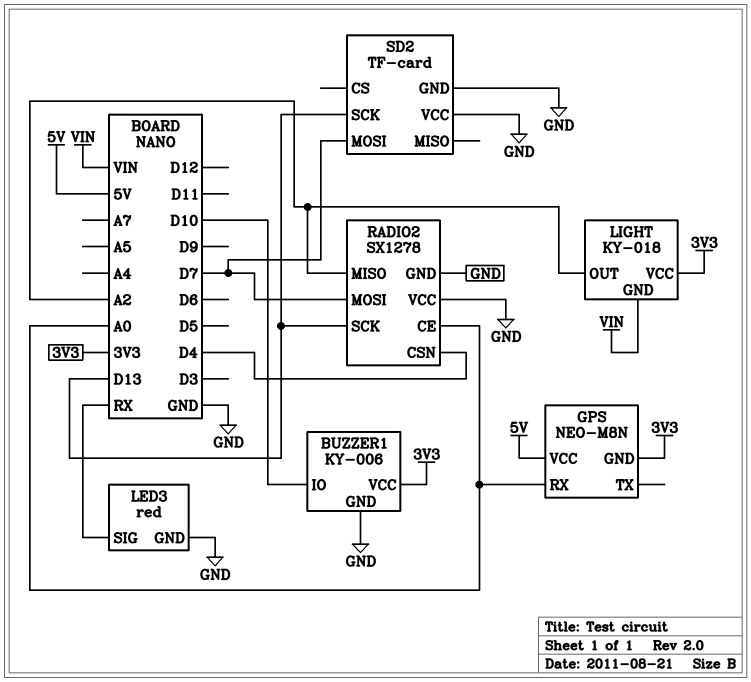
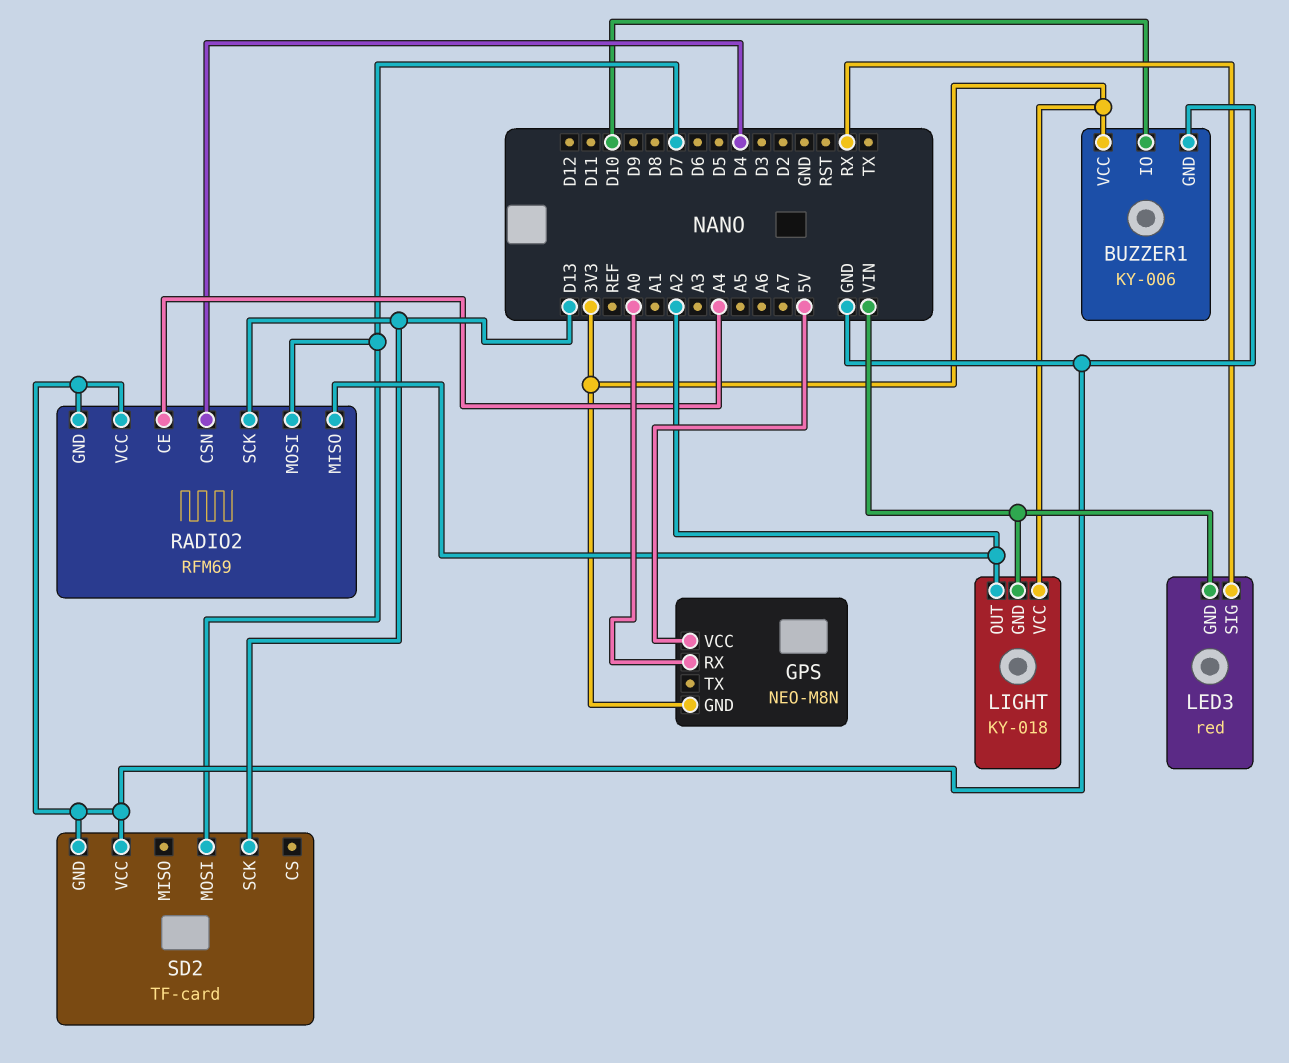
LED3 pin GND: GND -> VIN
RADIO2: SX1278 -> RFM69
RADIO2 pin CE: A0 -> A4

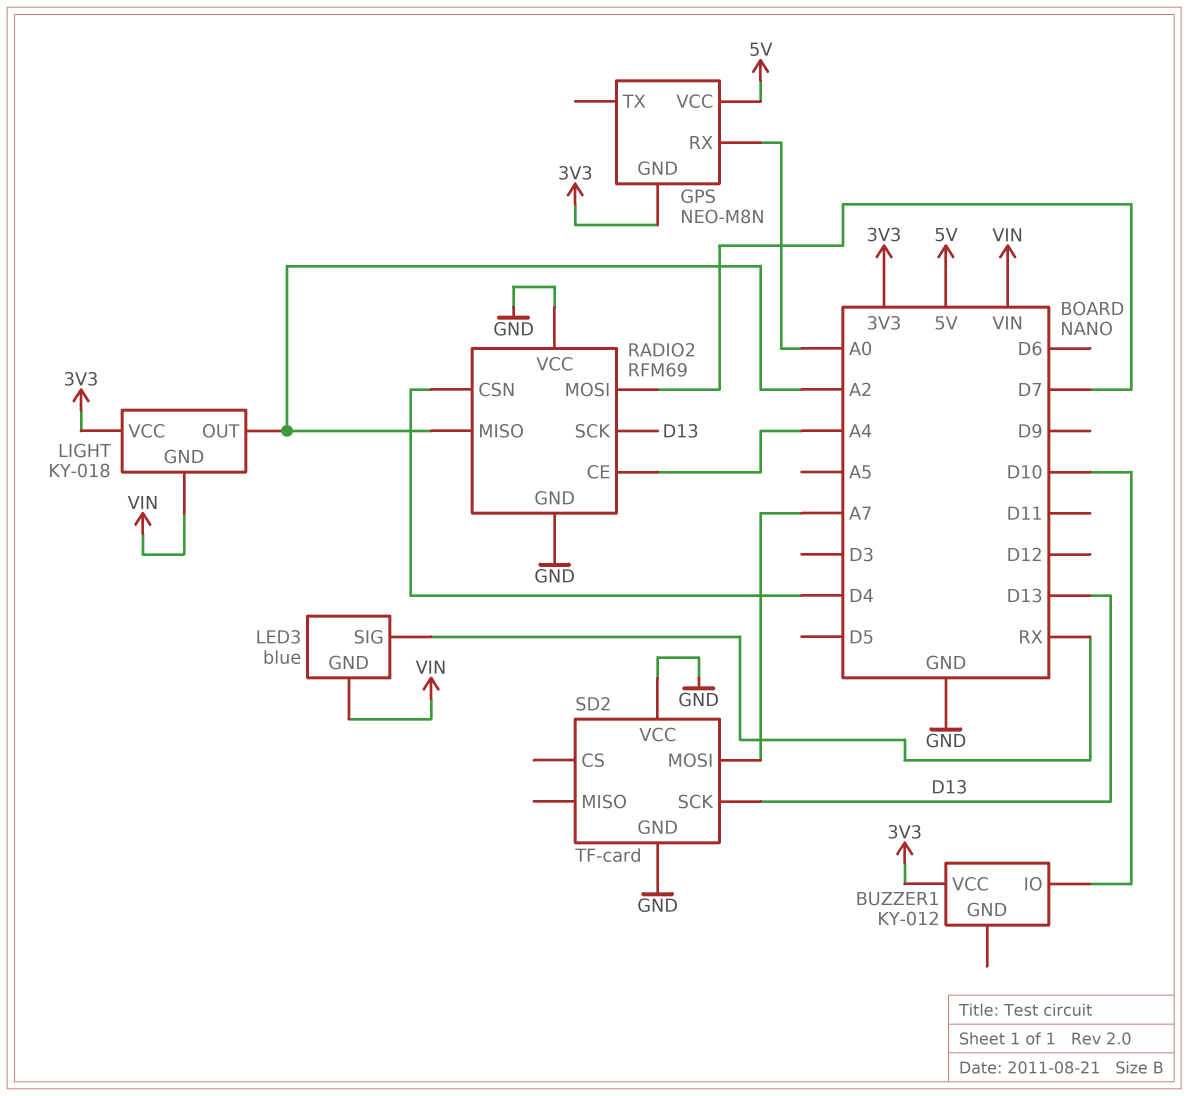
BUZZER1: KY-006 -> KY-012
BUZZER1 pin GND: GND -> none
LED3: red -> blue
SD2 pin MOSI: D7 -> A7

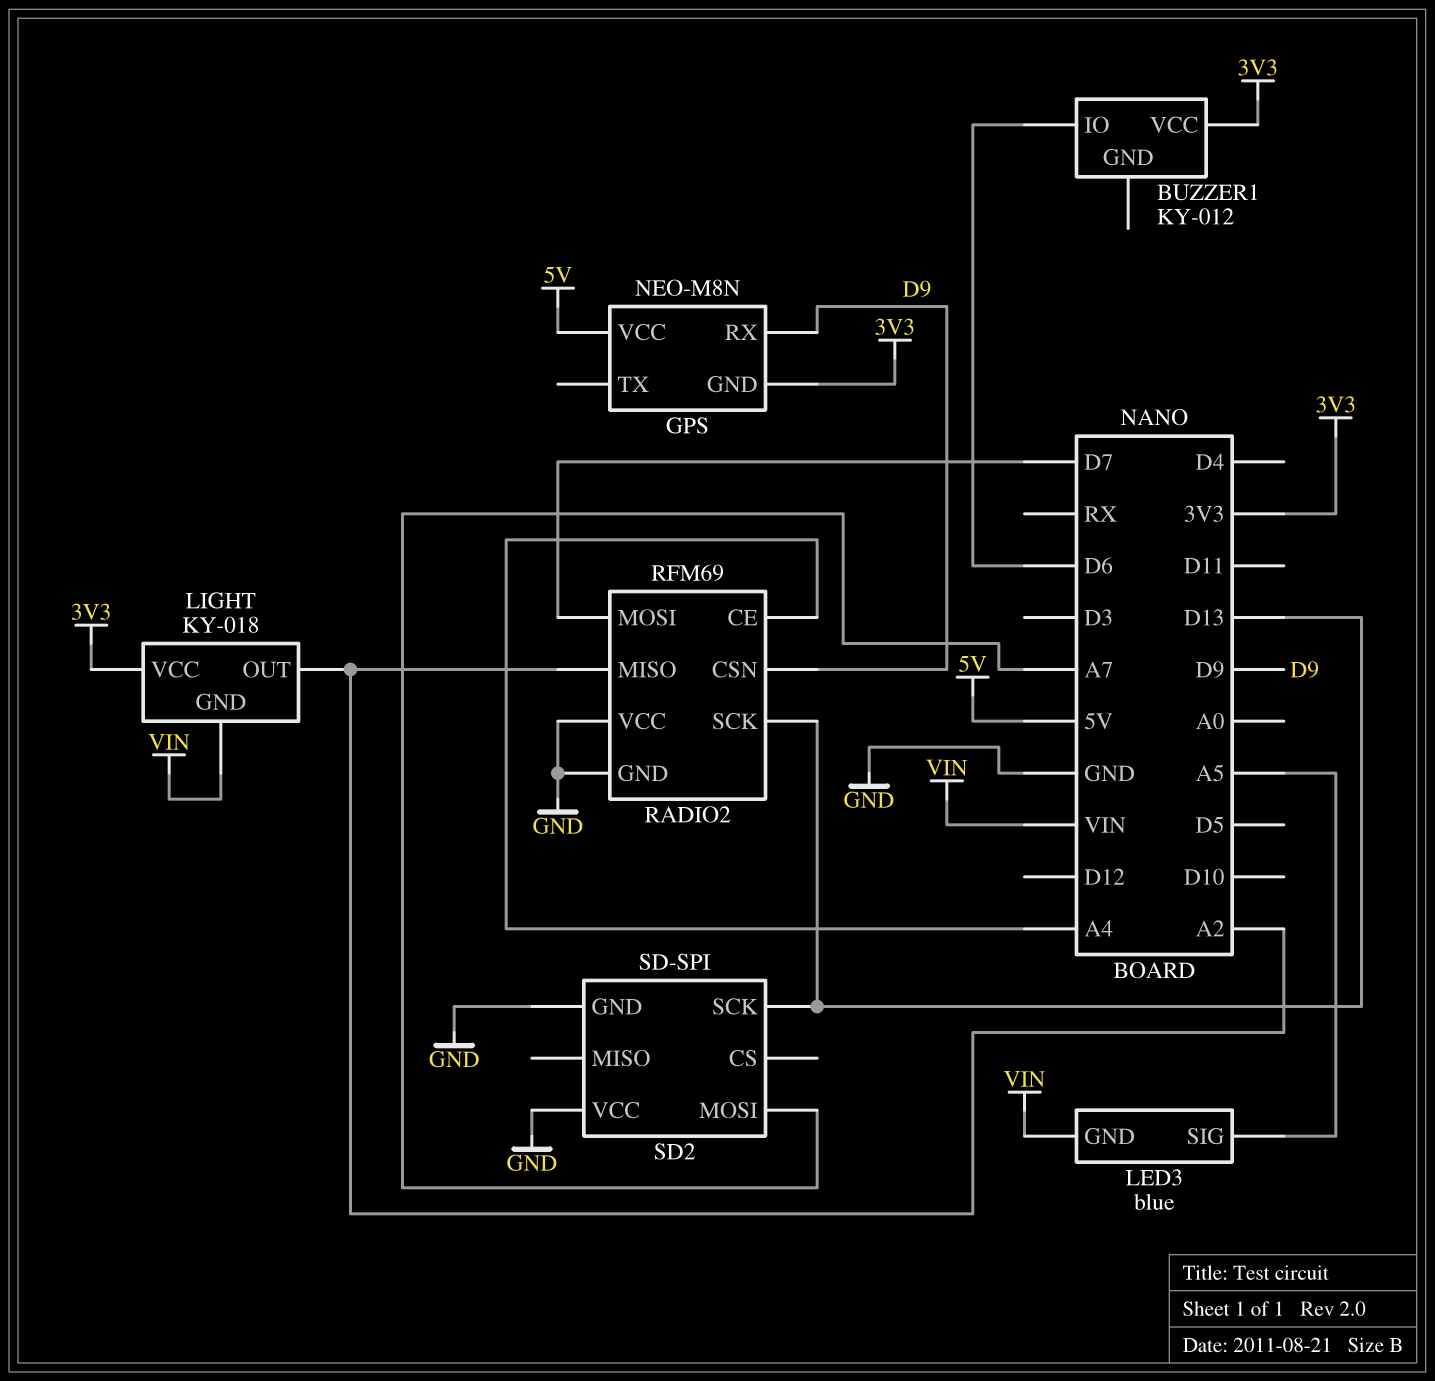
BUZZER1 pin IO: D10 -> D6
GPS pin RX: A0 -> D9
LED3 pin SIG: RX -> A5
RADIO2 pin CSN: D4 -> D9
SD2: TF-card -> SD-SPI

